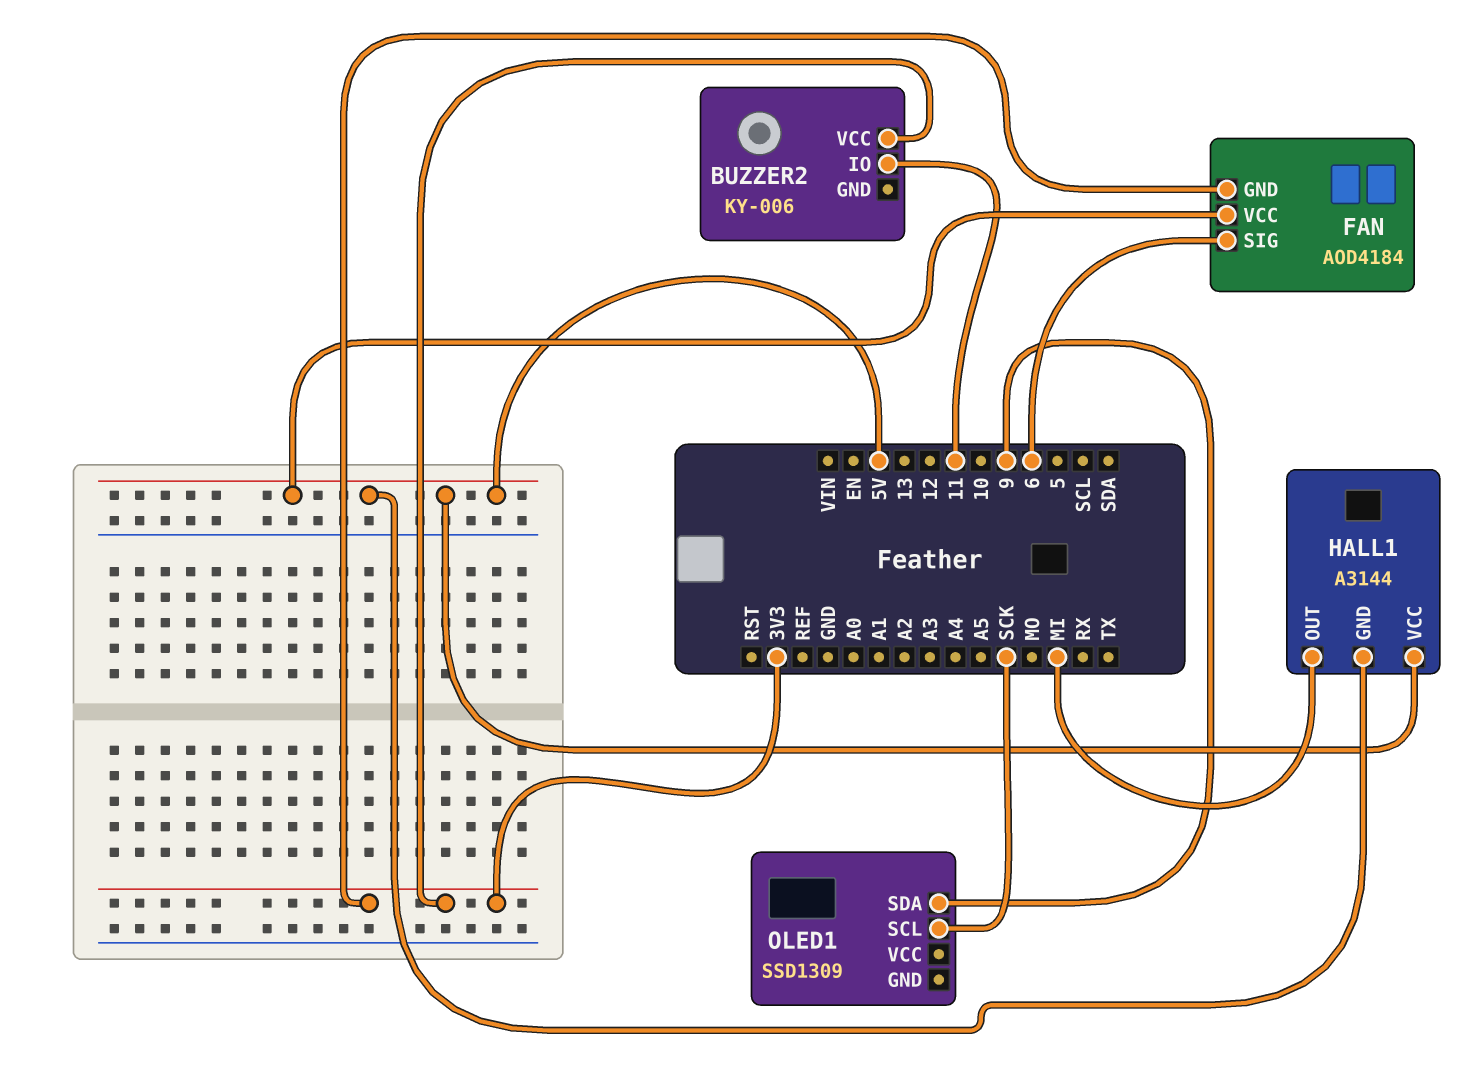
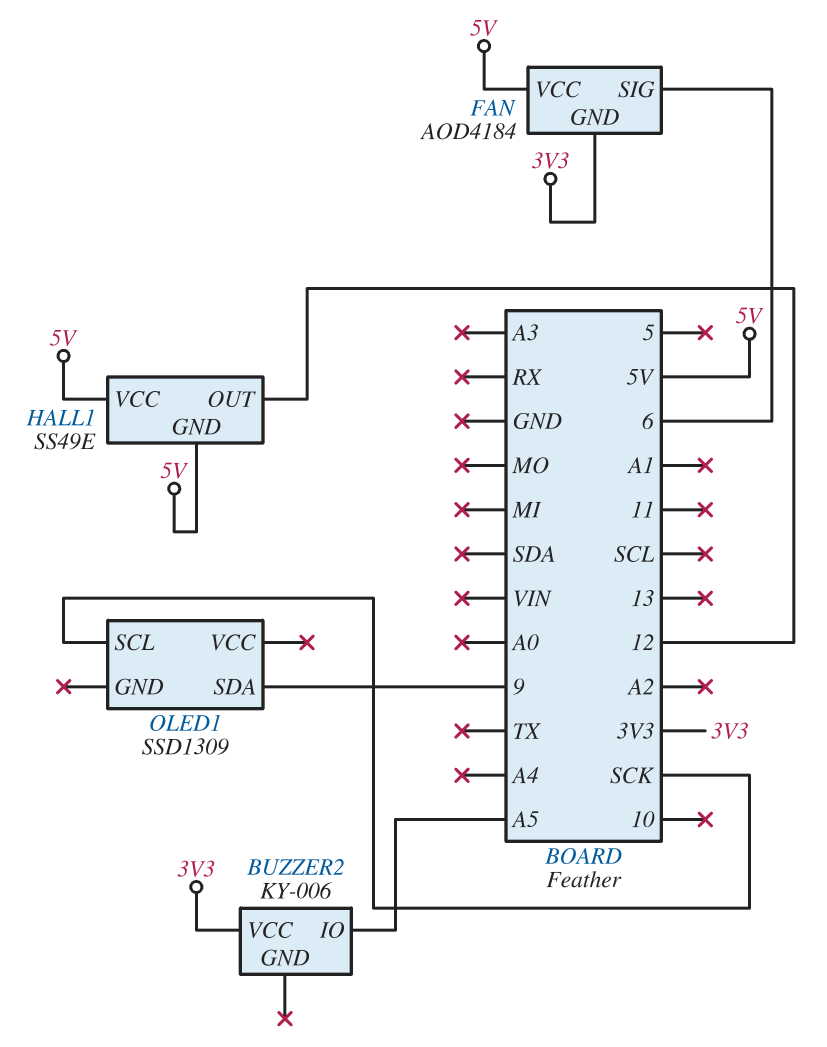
BUZZER2 pin IO: 11 -> A5
HALL1: A3144 -> SS49E
HALL1 pin OUT: MI -> 12

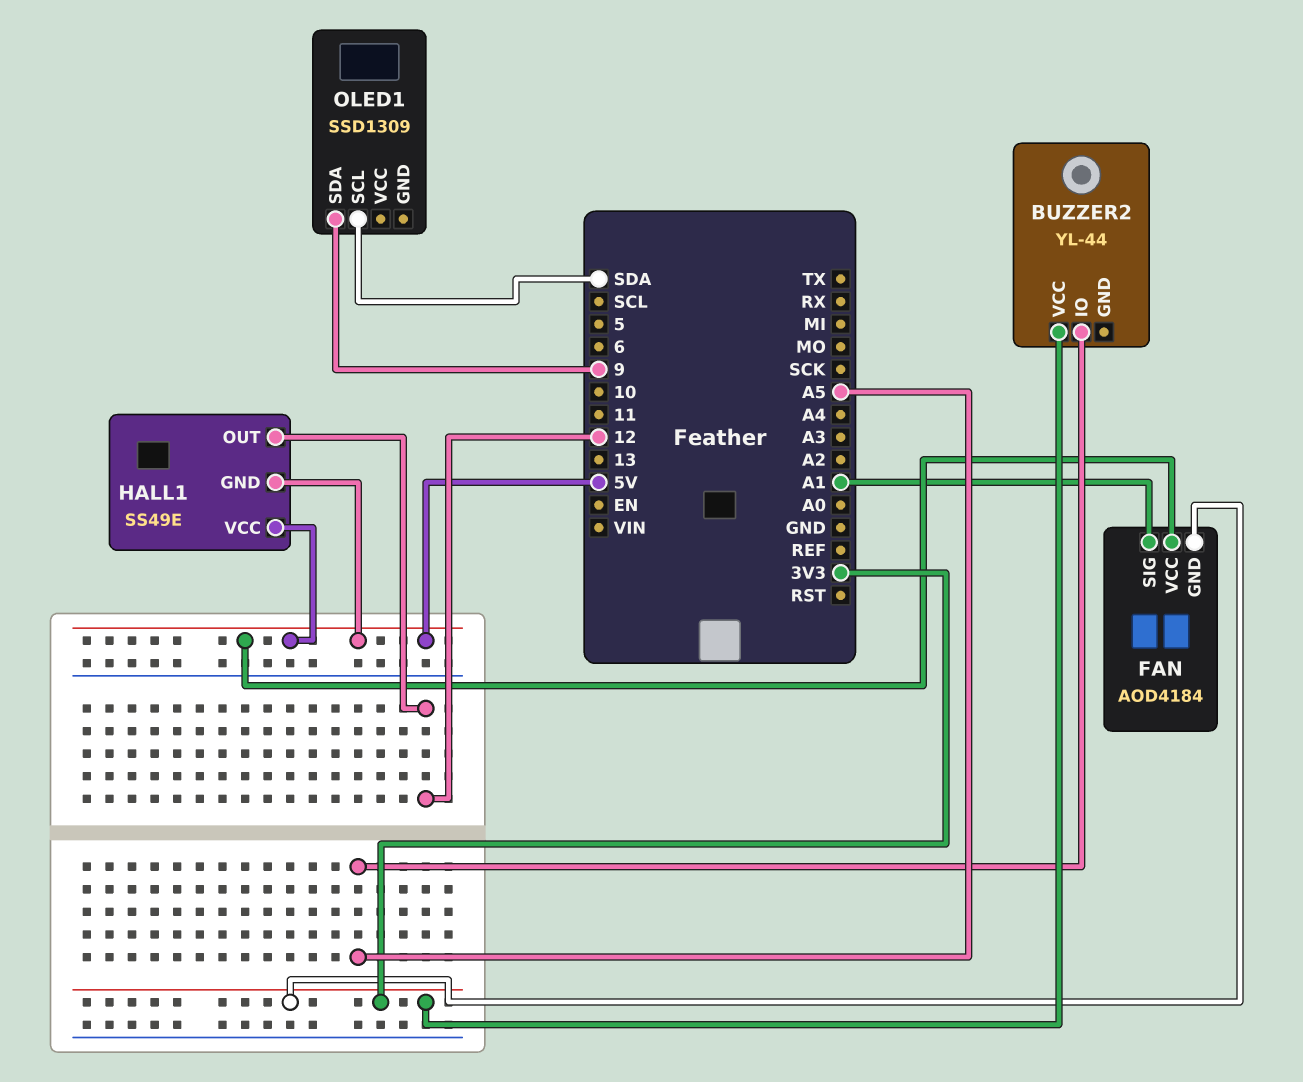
BUZZER2: KY-006 -> YL-44
FAN pin SIG: 6 -> A1
OLED1 pin SCL: SCK -> SDA

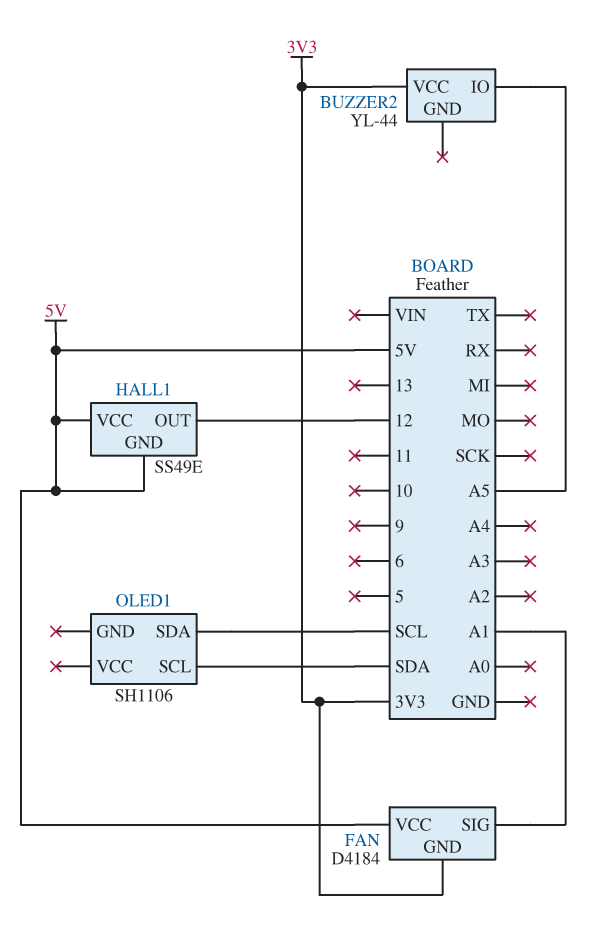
FAN: AOD4184 -> D4184
OLED1: SSD1309 -> SH1106
OLED1 pin SDA: 9 -> SCL

